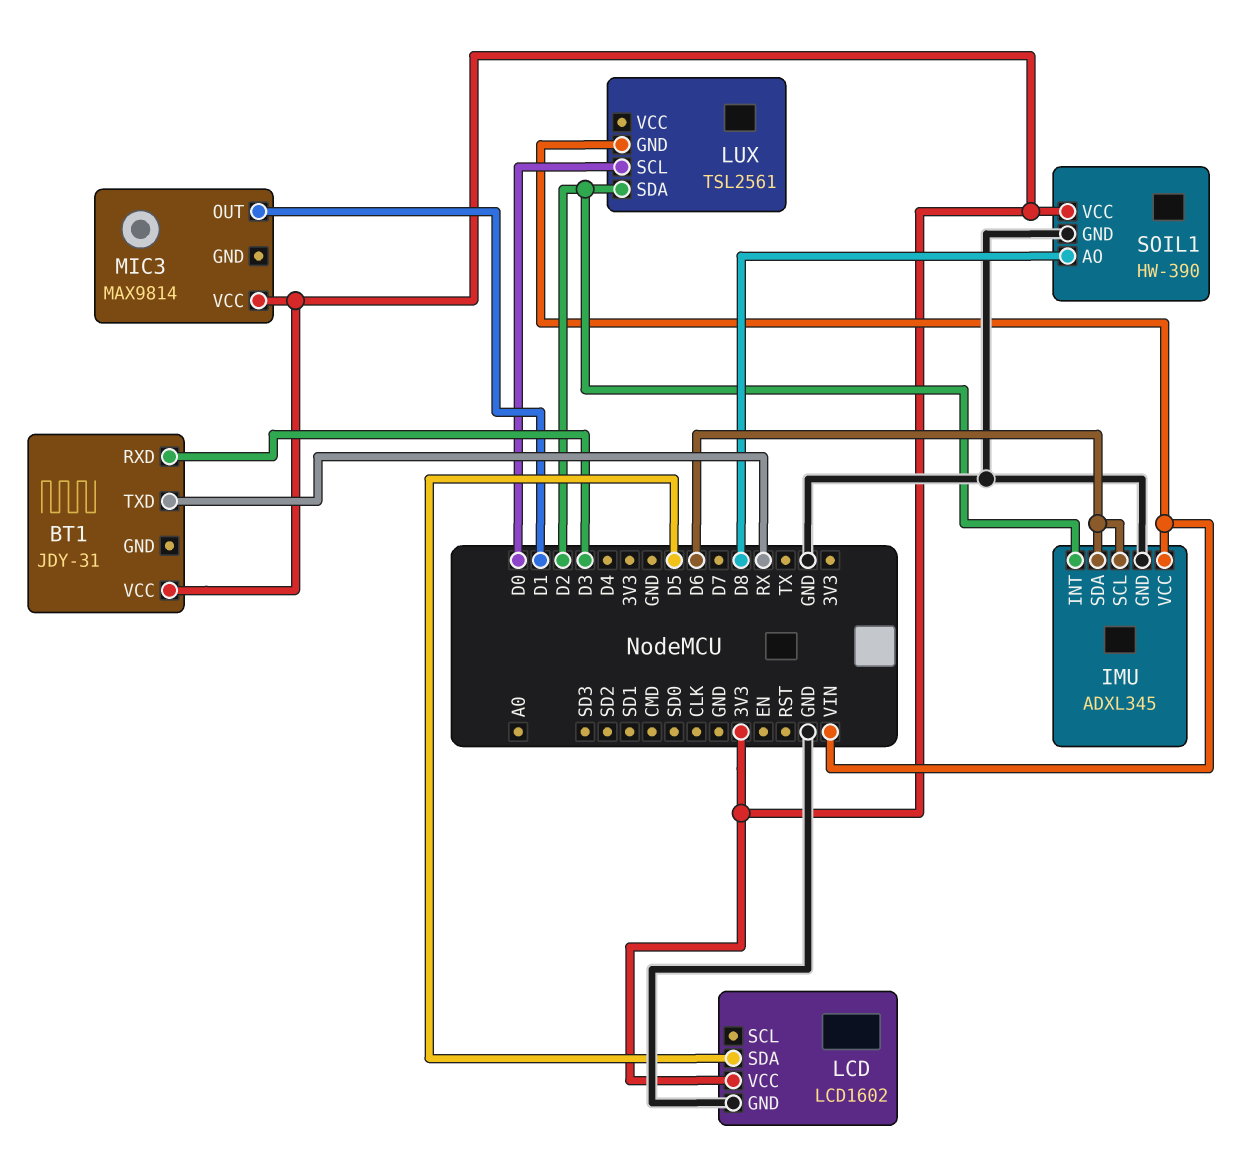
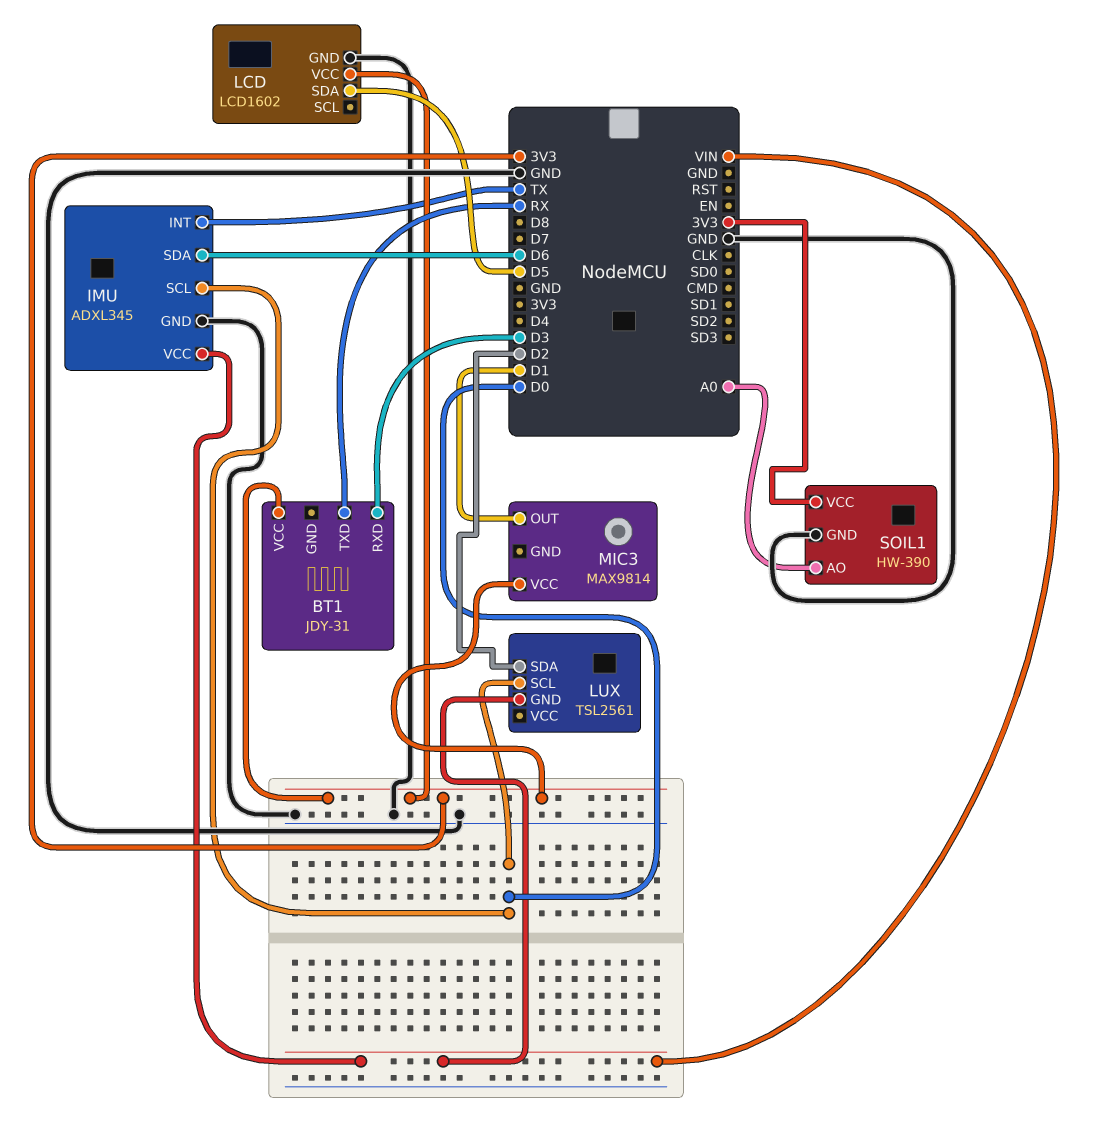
IMU pin INT: D2 -> TX
IMU pin SCL: D6 -> D0
SOIL1 pin AO: D8 -> A0

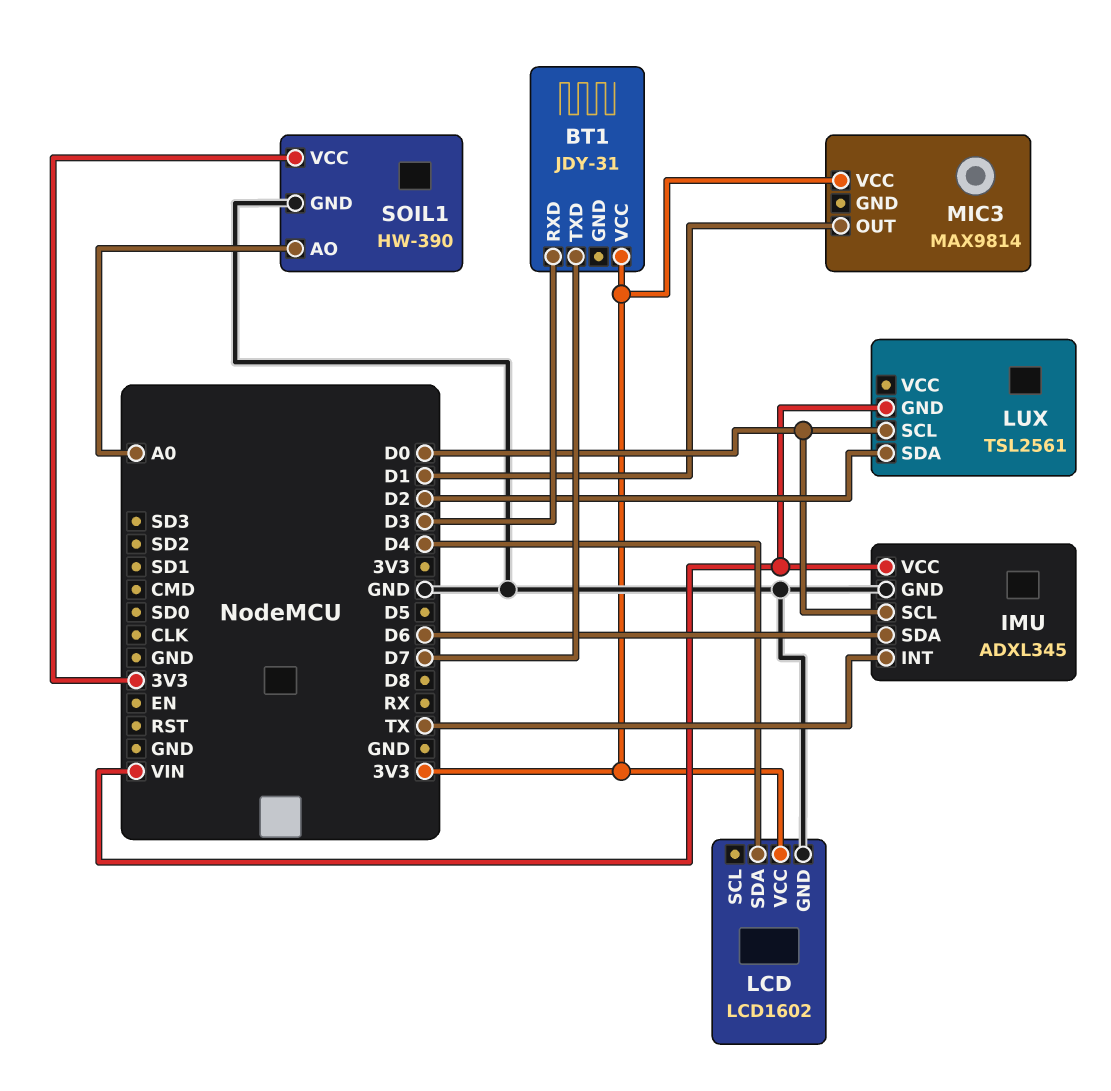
BT1 pin TXD: RX -> D7
LCD pin SDA: D5 -> D4

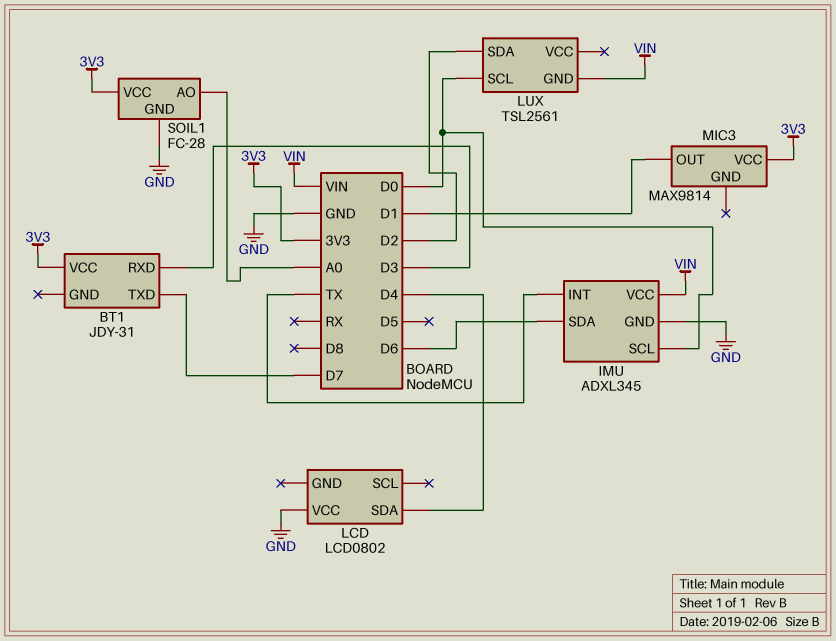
LCD: LCD1602 -> LCD0802
LCD pin GND: GND -> none
LCD pin VCC: 3V3 -> GND
SOIL1: HW-390 -> FC-28

